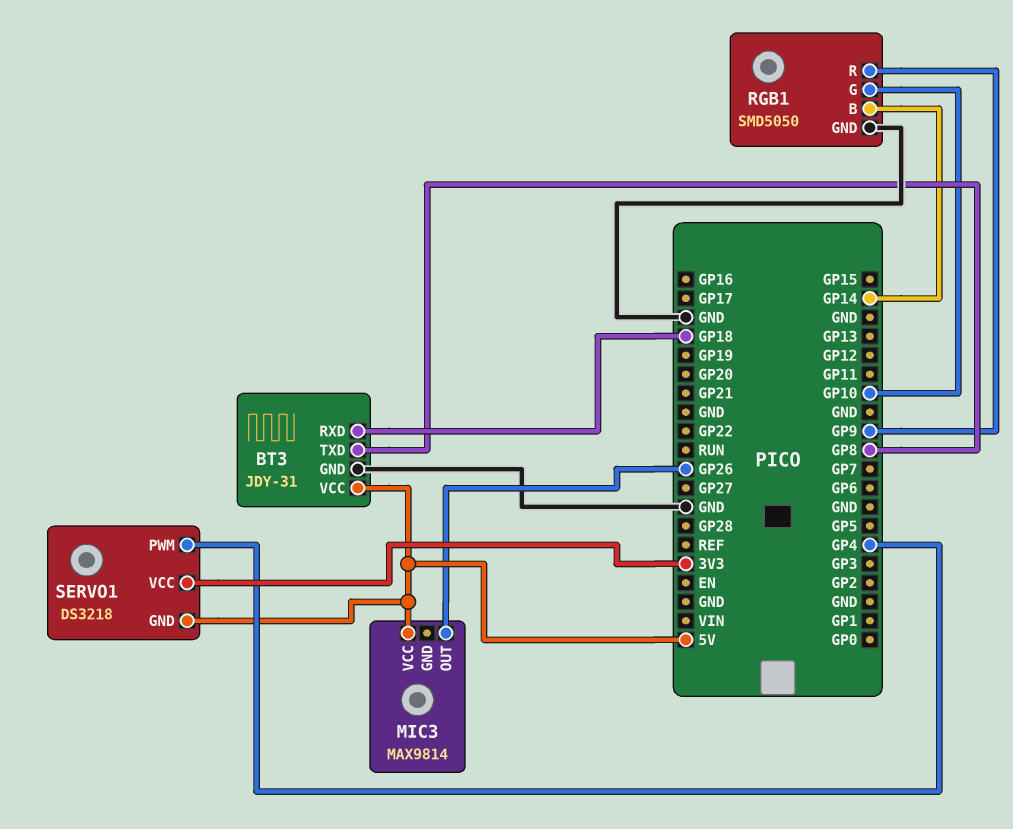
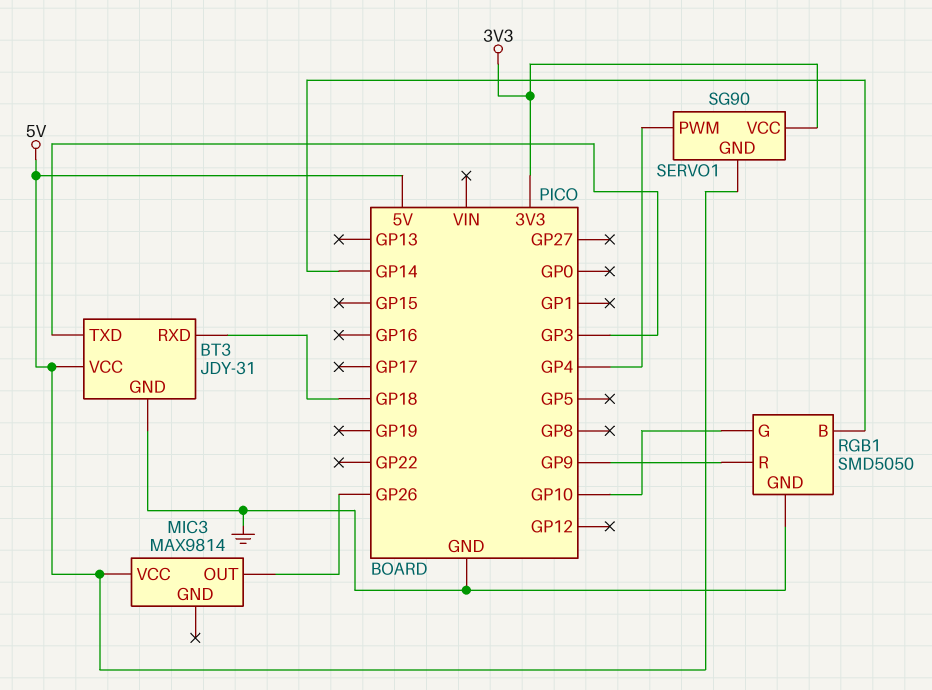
BT3 pin TXD: GP8 -> GP3
SERVO1: DS3218 -> SG90

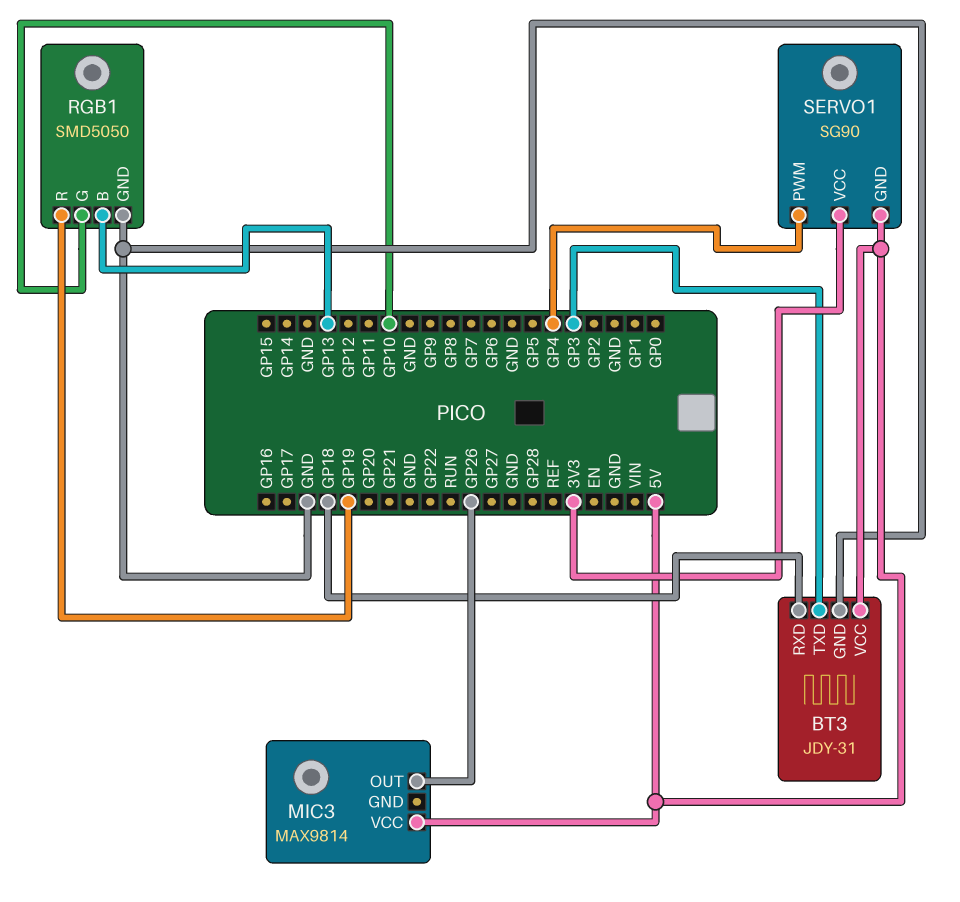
RGB1 pin B: GP14 -> GP13
RGB1 pin R: GP9 -> GP19

